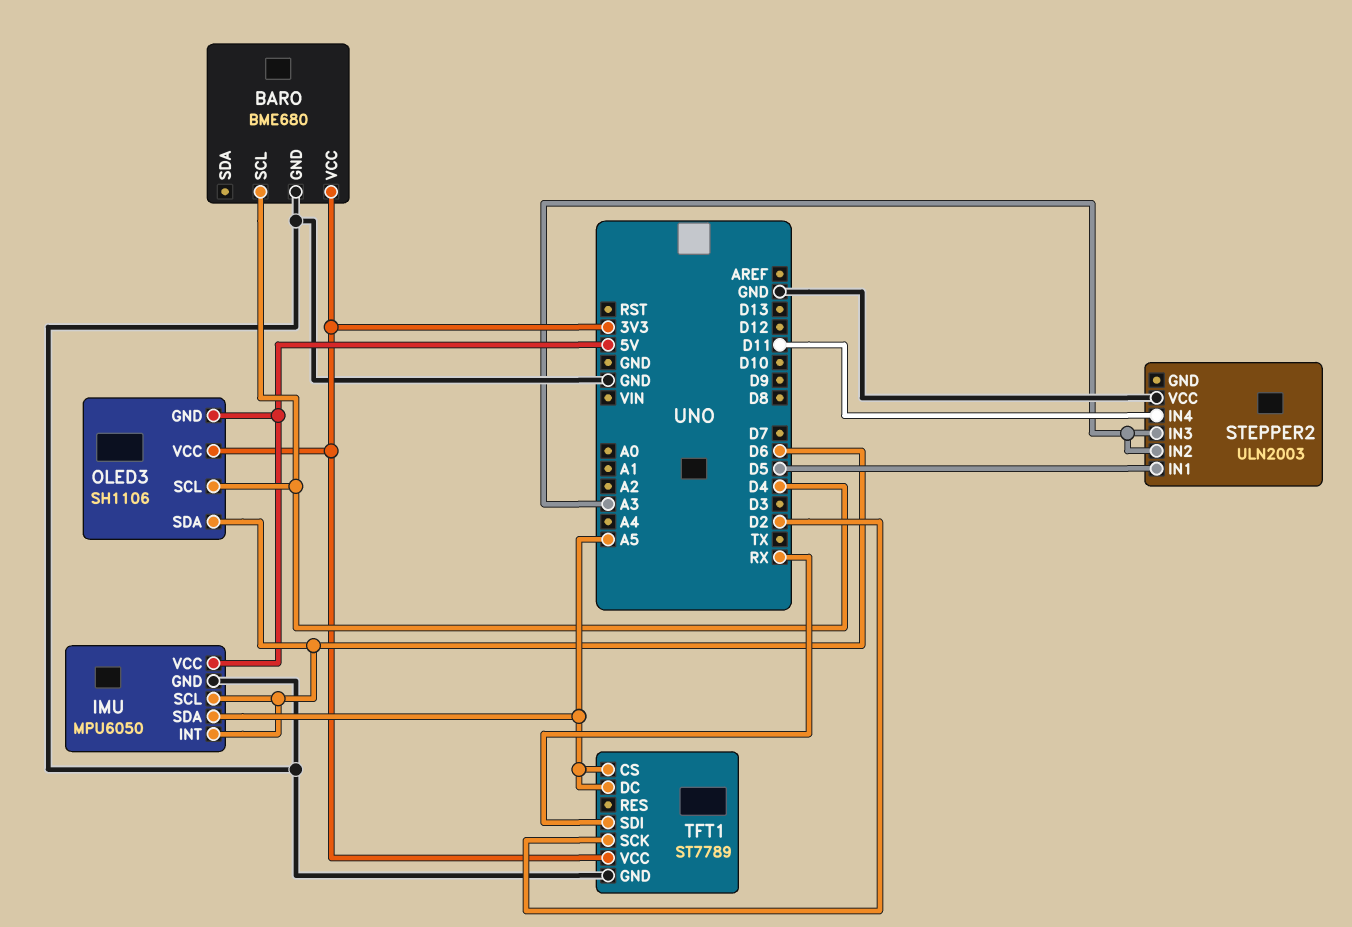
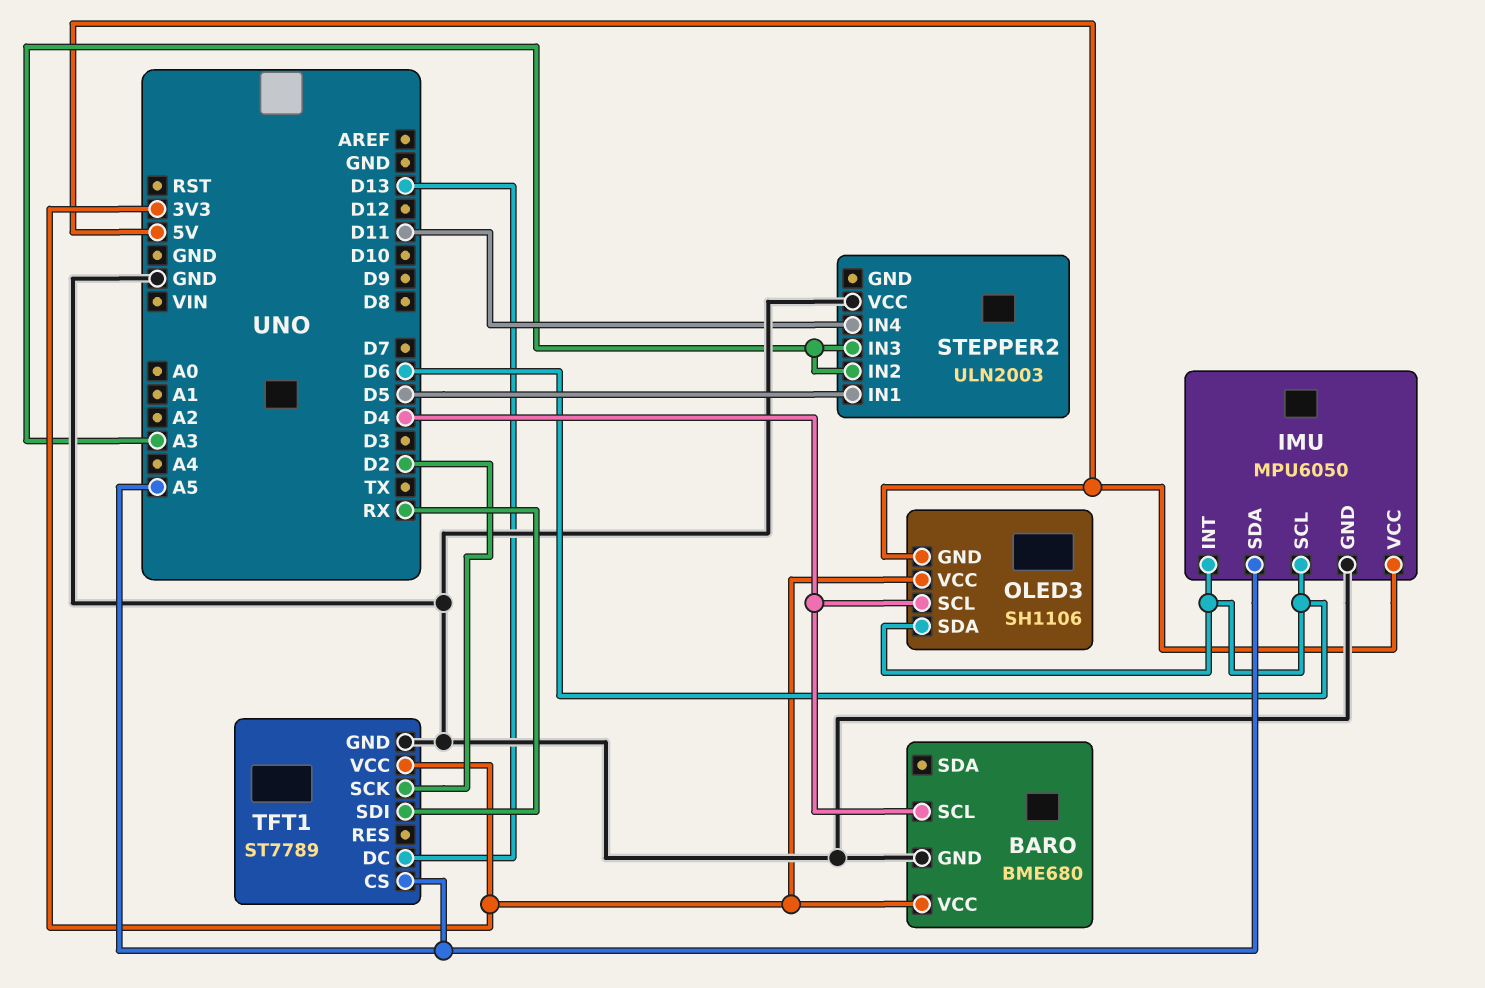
TFT1 pin DC: A5 -> D13

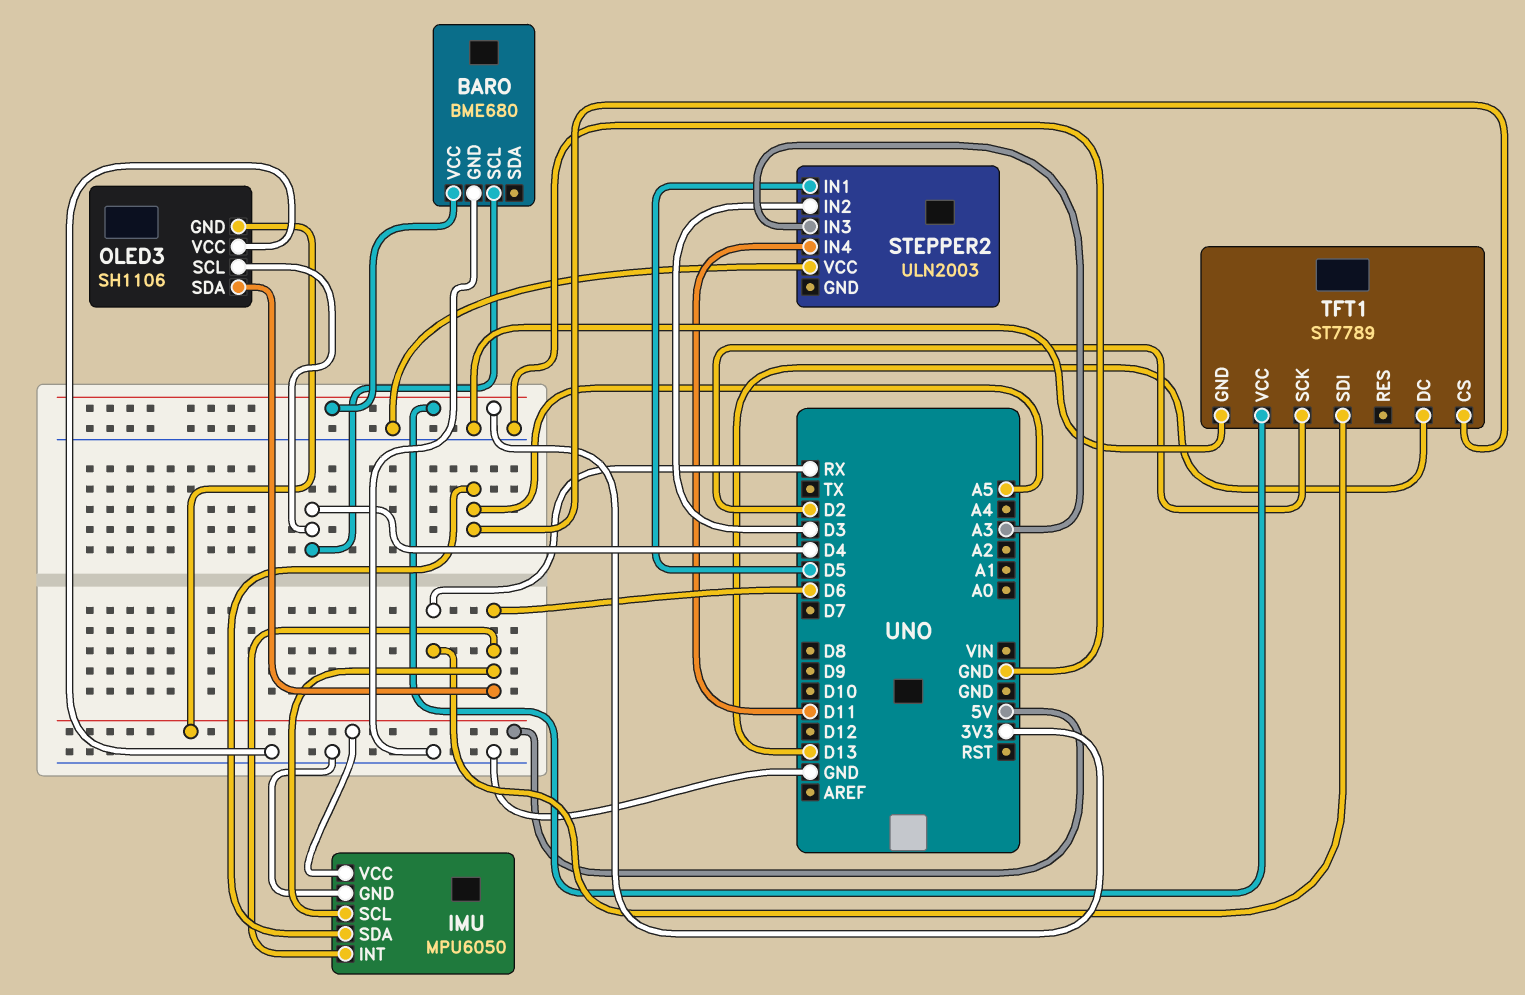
OLED3 pin VCC: 3V3 -> GND
STEPPER2 pin IN2: A3 -> D3

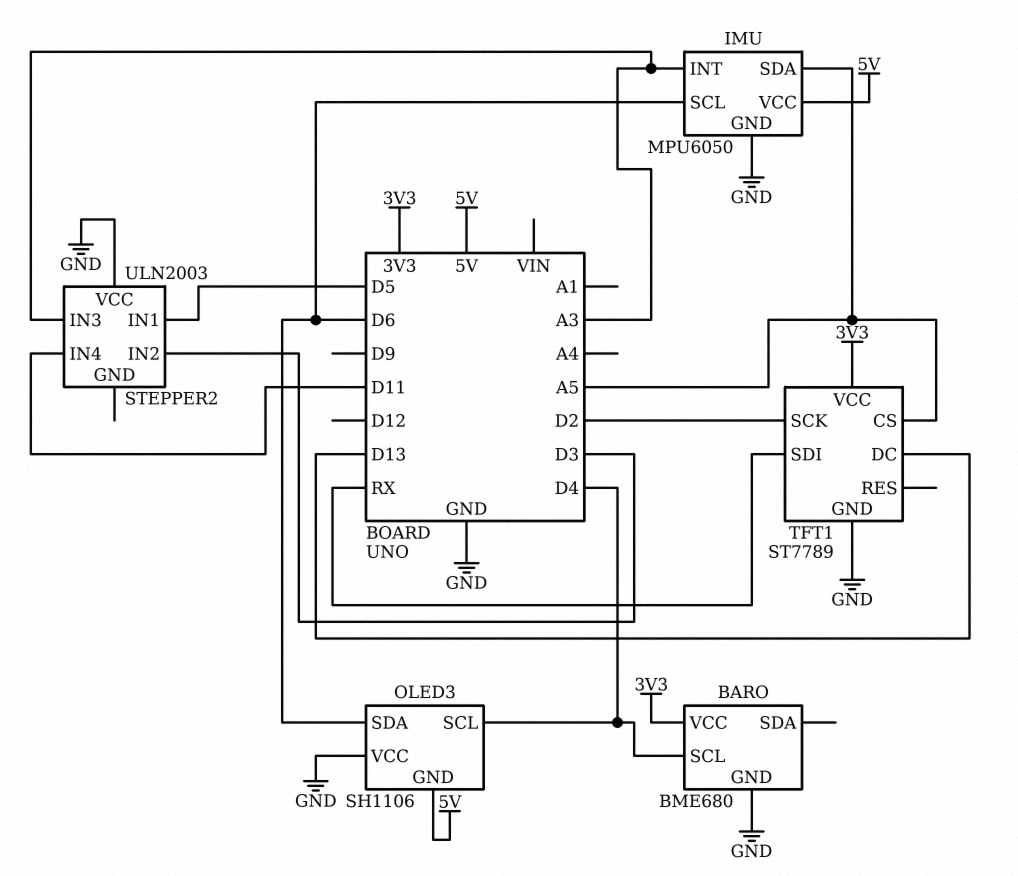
IMU pin INT: D6 -> A3

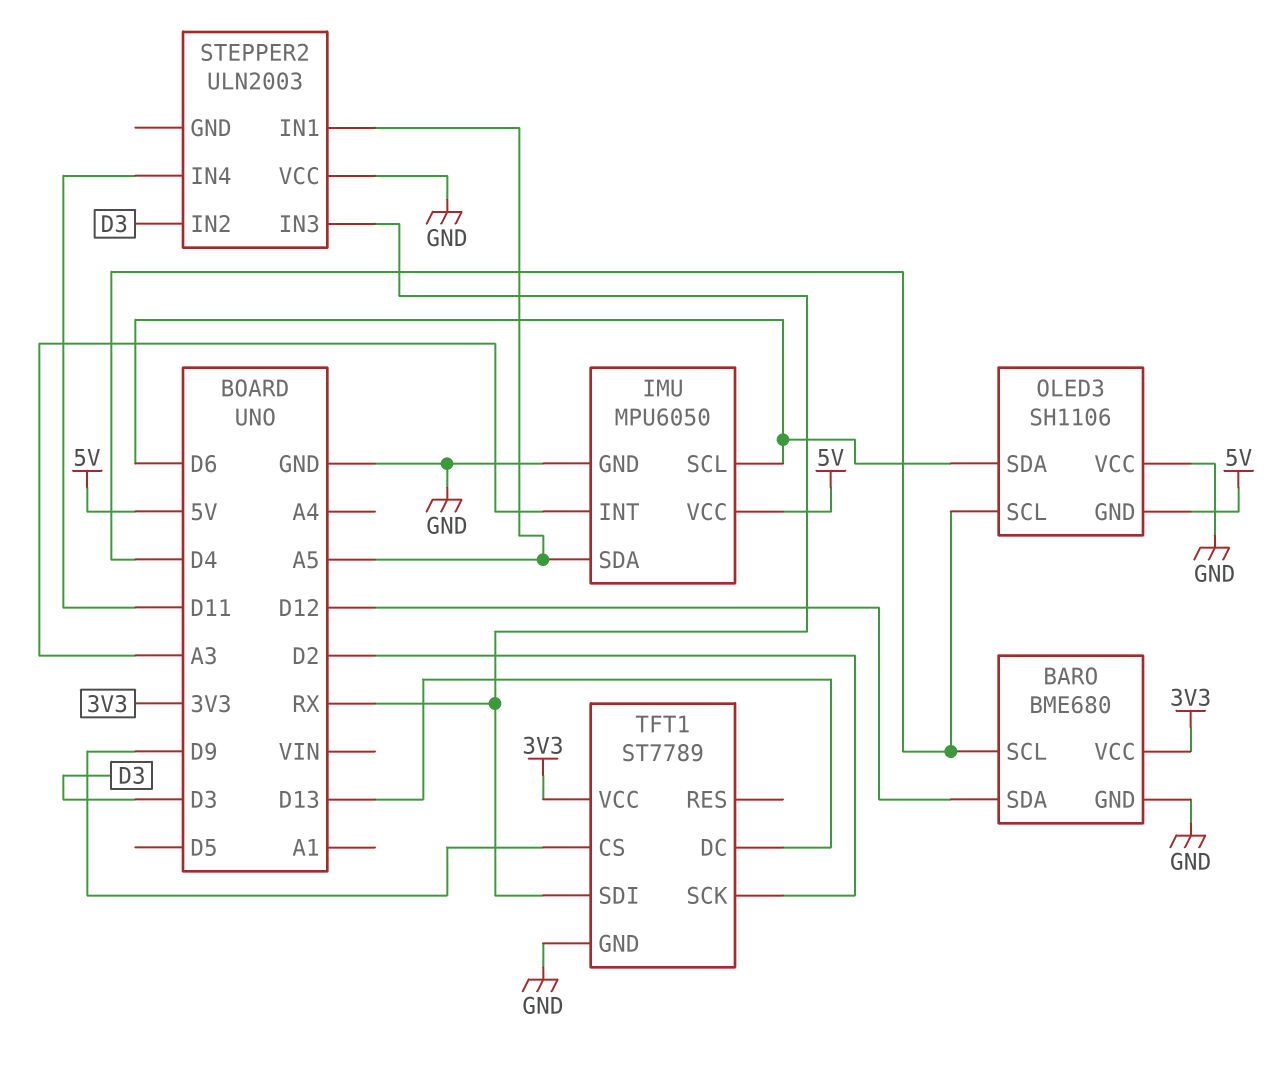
BARO pin SDA: none -> D12
STEPPER2 pin IN1: D5 -> A5
STEPPER2 pin IN3: A3 -> RX
TFT1 pin CS: A5 -> D9

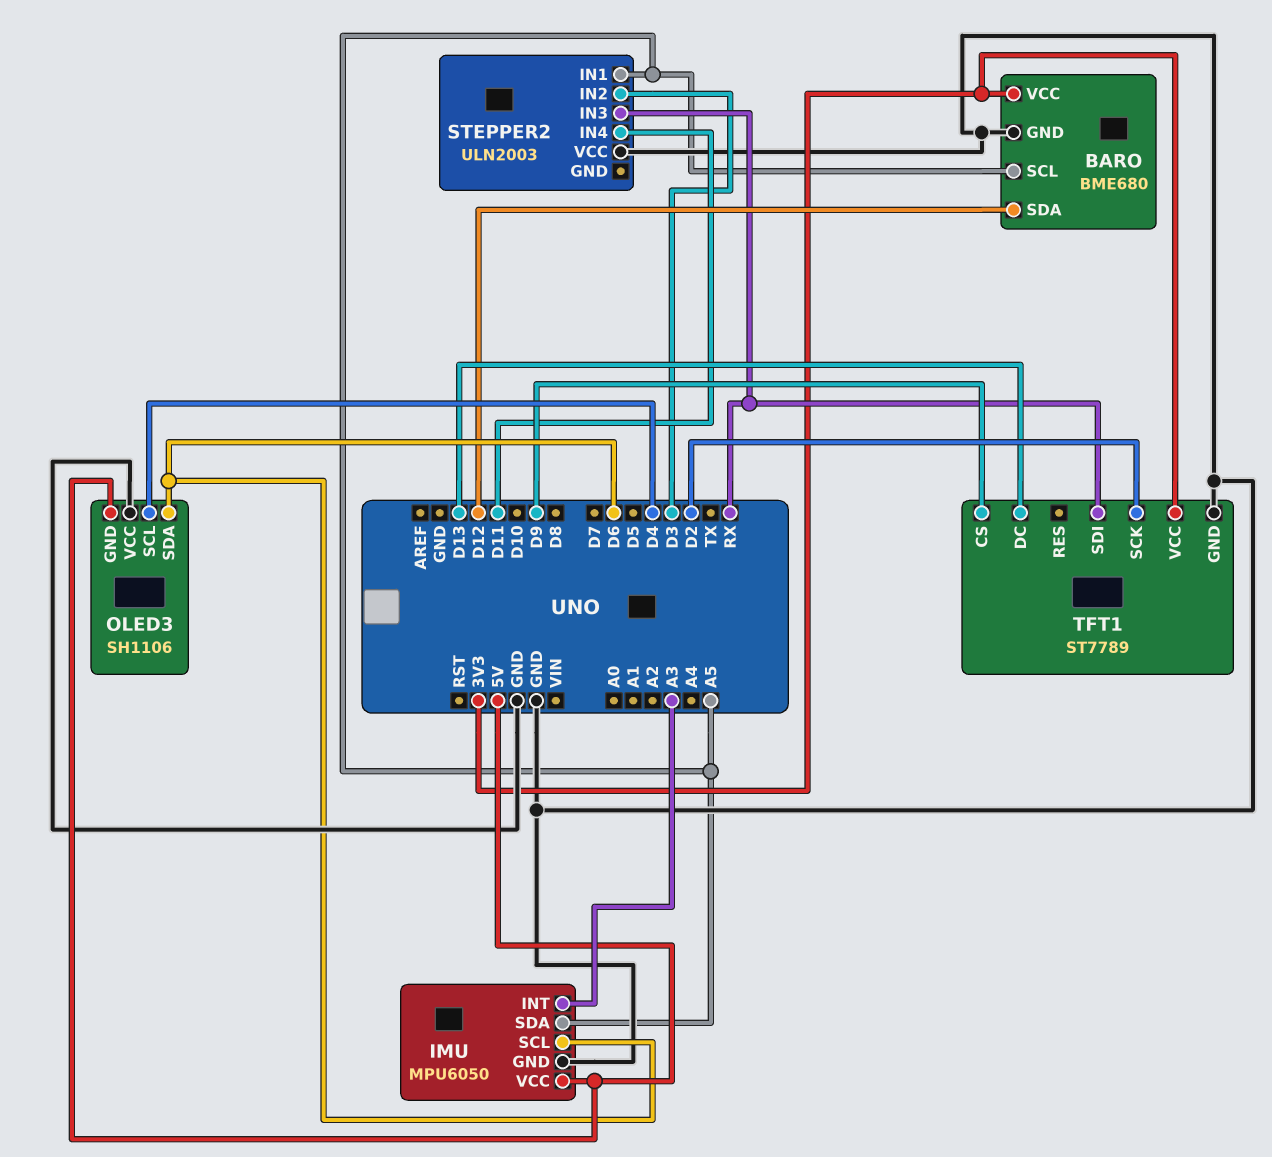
BARO pin SCL: D4 -> A5

